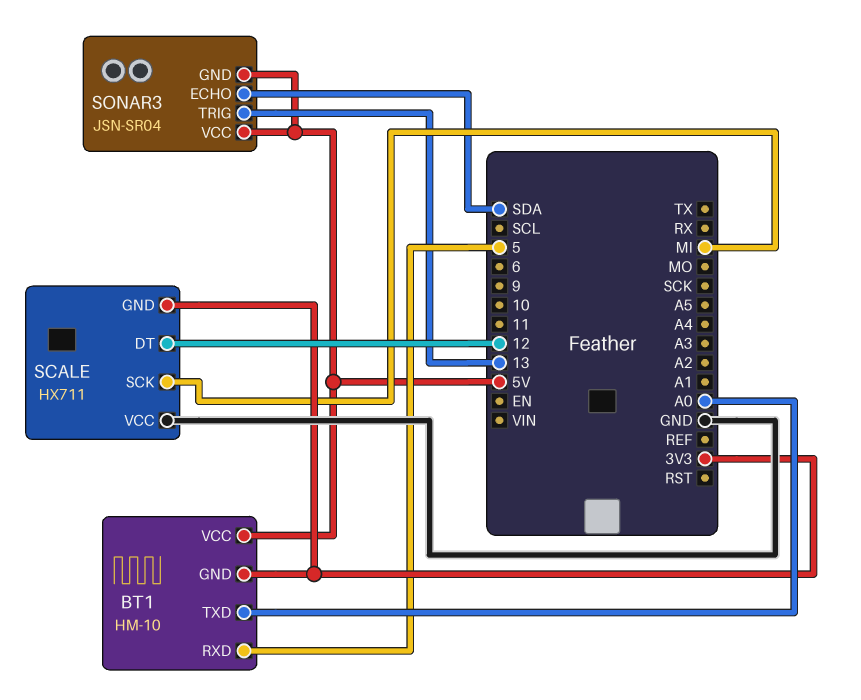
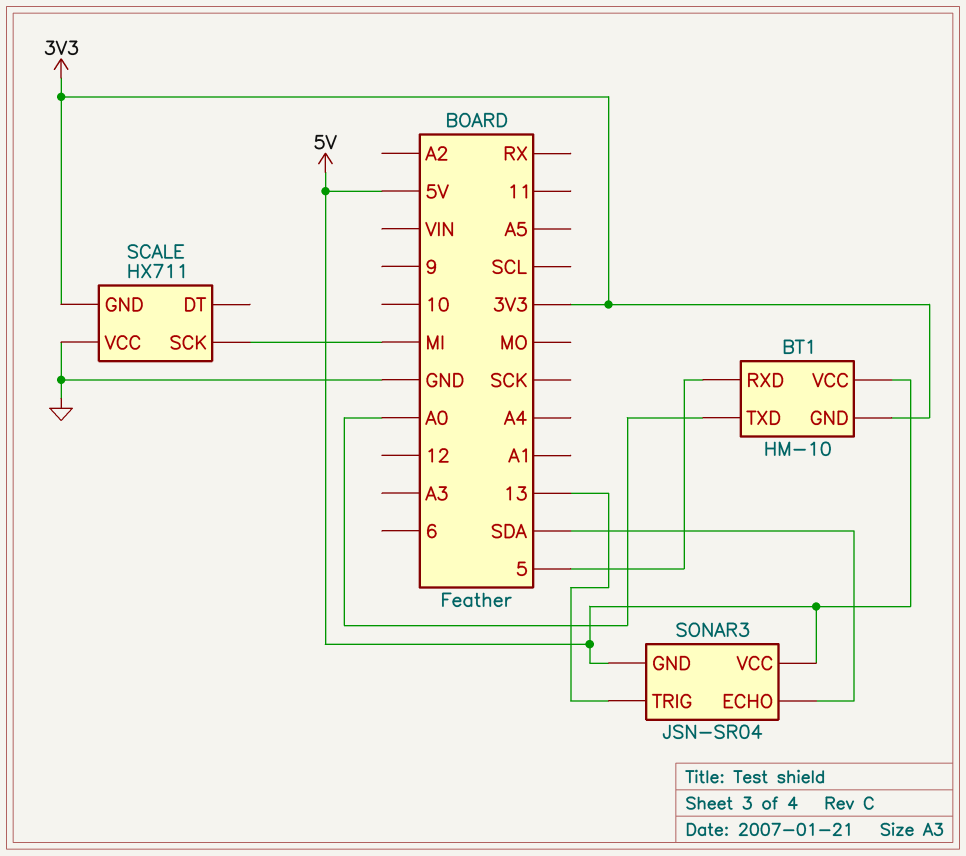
SCALE pin DT: 12 -> none

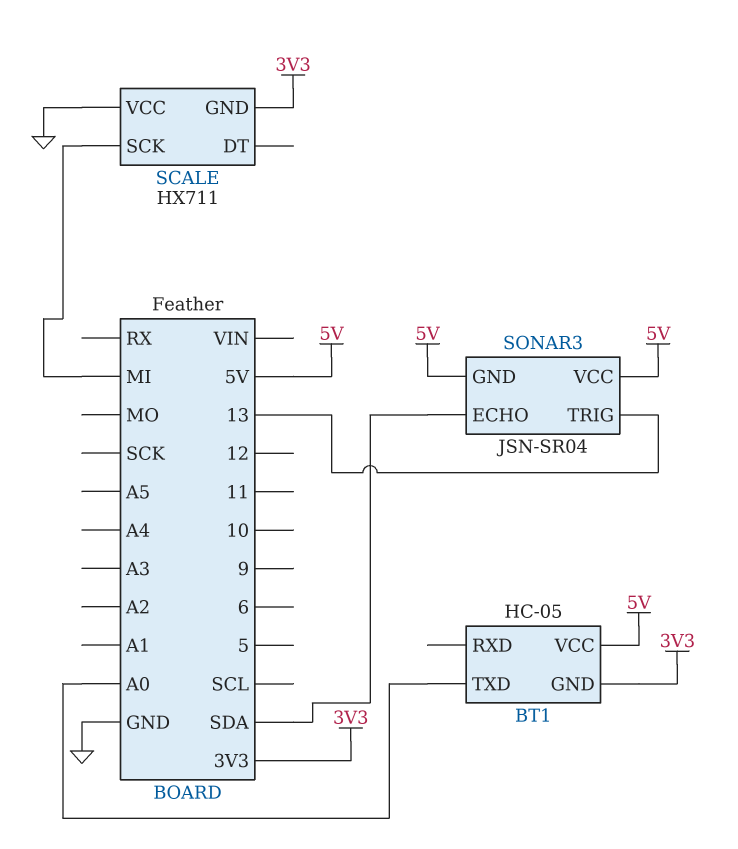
BT1: HM-10 -> HC-05
BT1 pin RXD: 5 -> none

